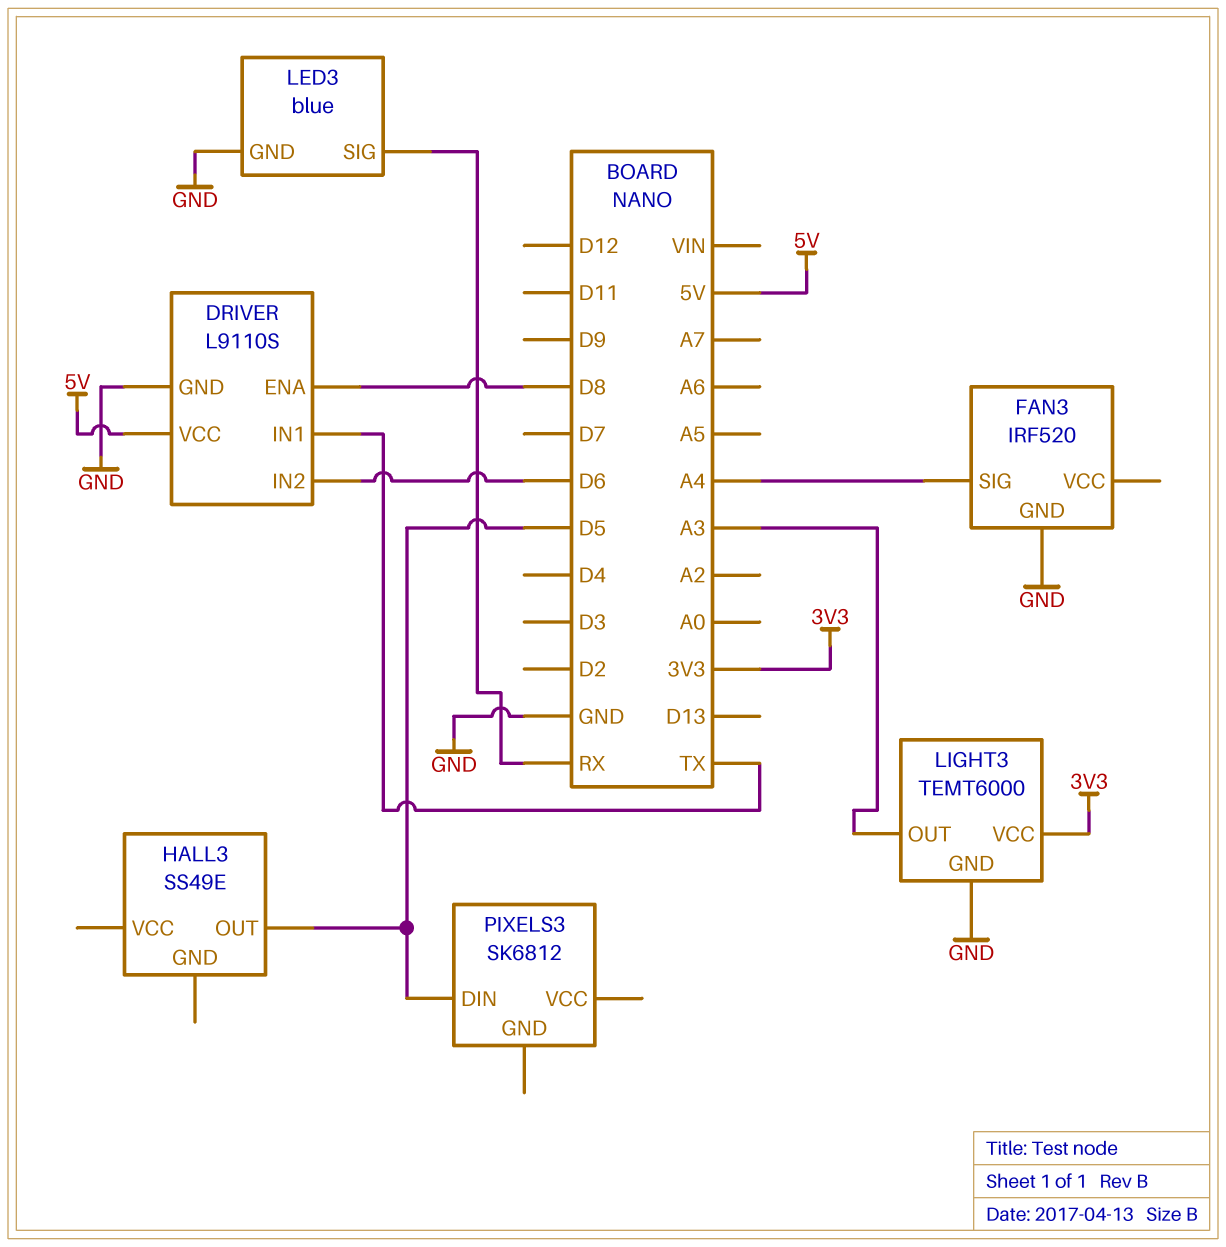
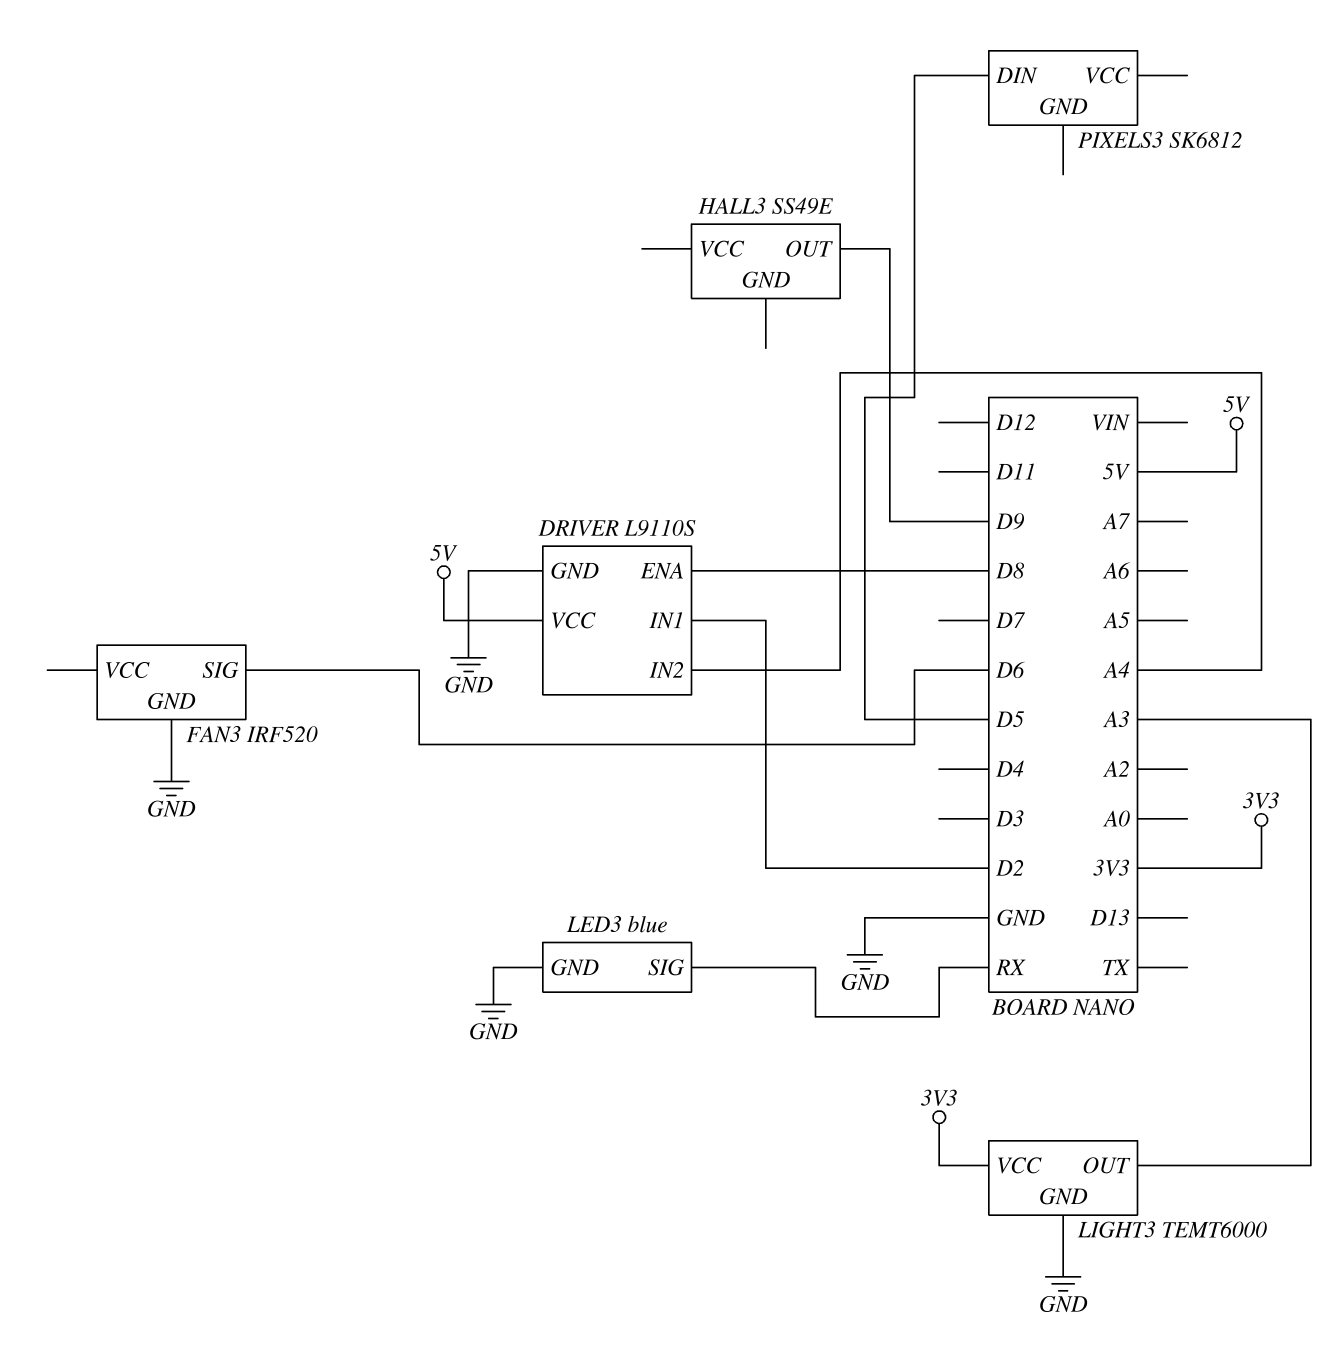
DRIVER pin IN1: TX -> D2
DRIVER pin IN2: D6 -> A4
FAN3 pin SIG: A4 -> D6
HALL3 pin OUT: D5 -> D9

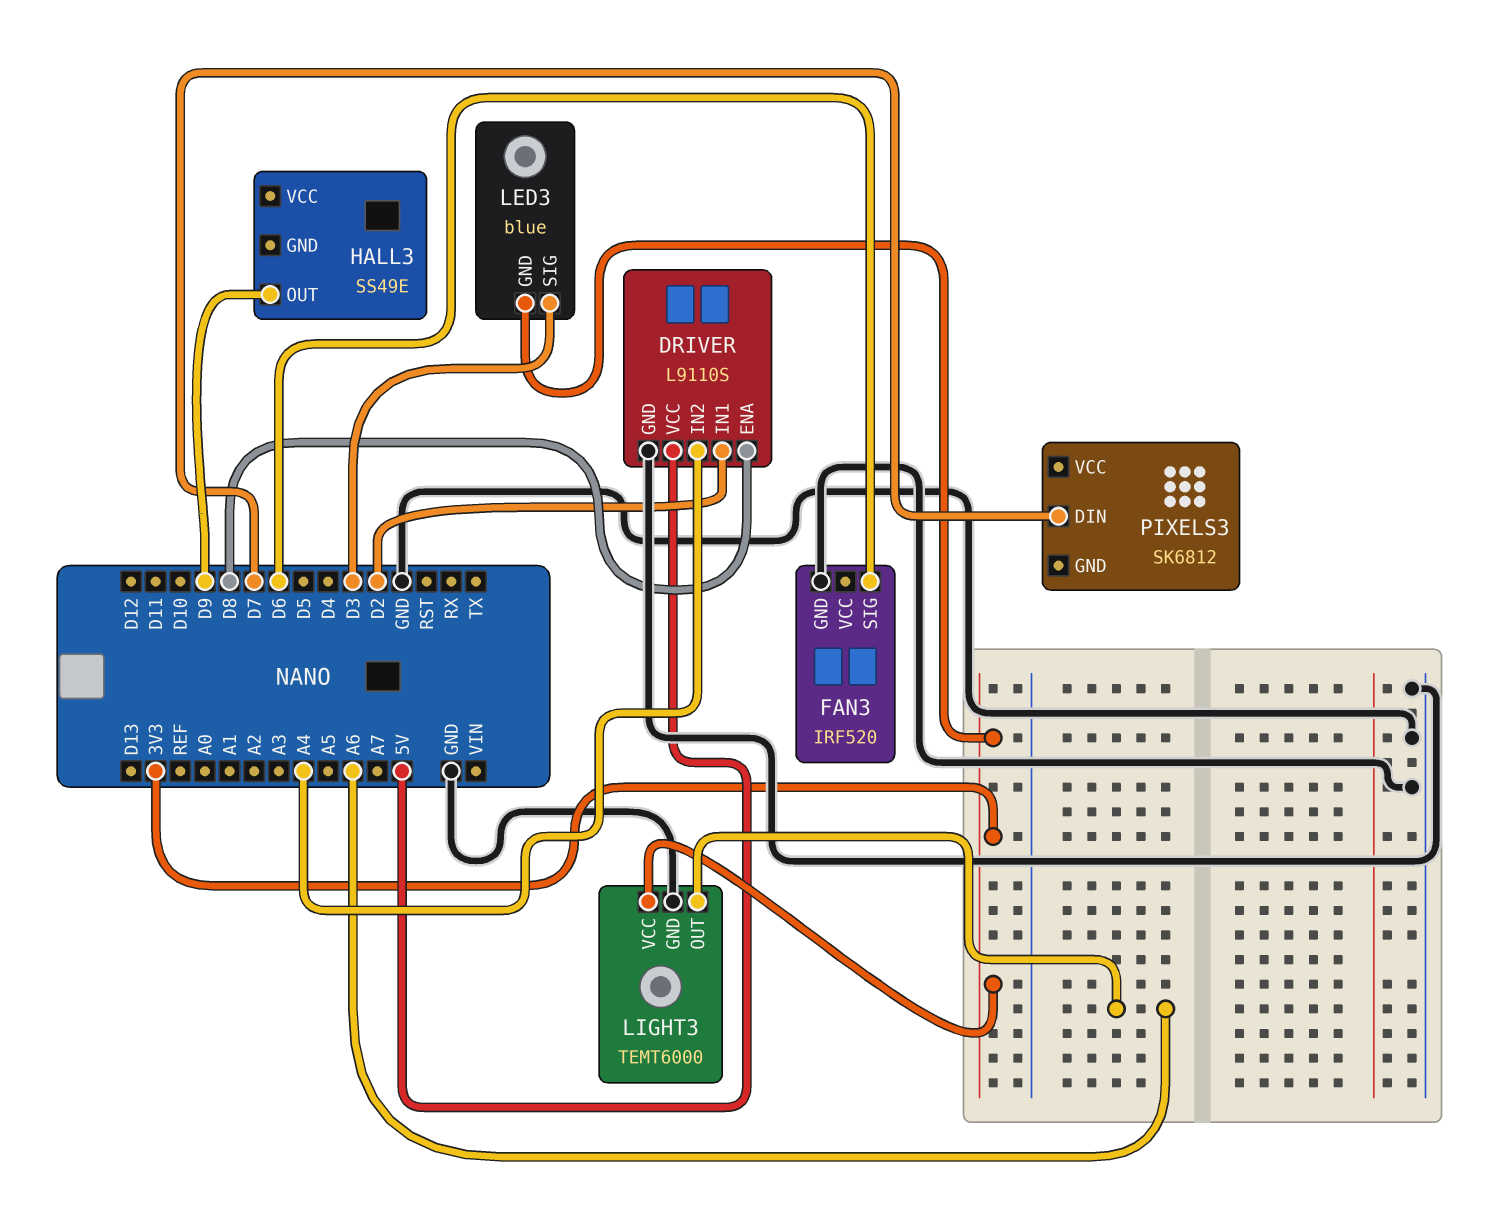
LED3 pin GND: GND -> 3V3
LED3 pin SIG: RX -> D3
LIGHT3 pin OUT: A3 -> A6
PIXELS3 pin DIN: D5 -> D7

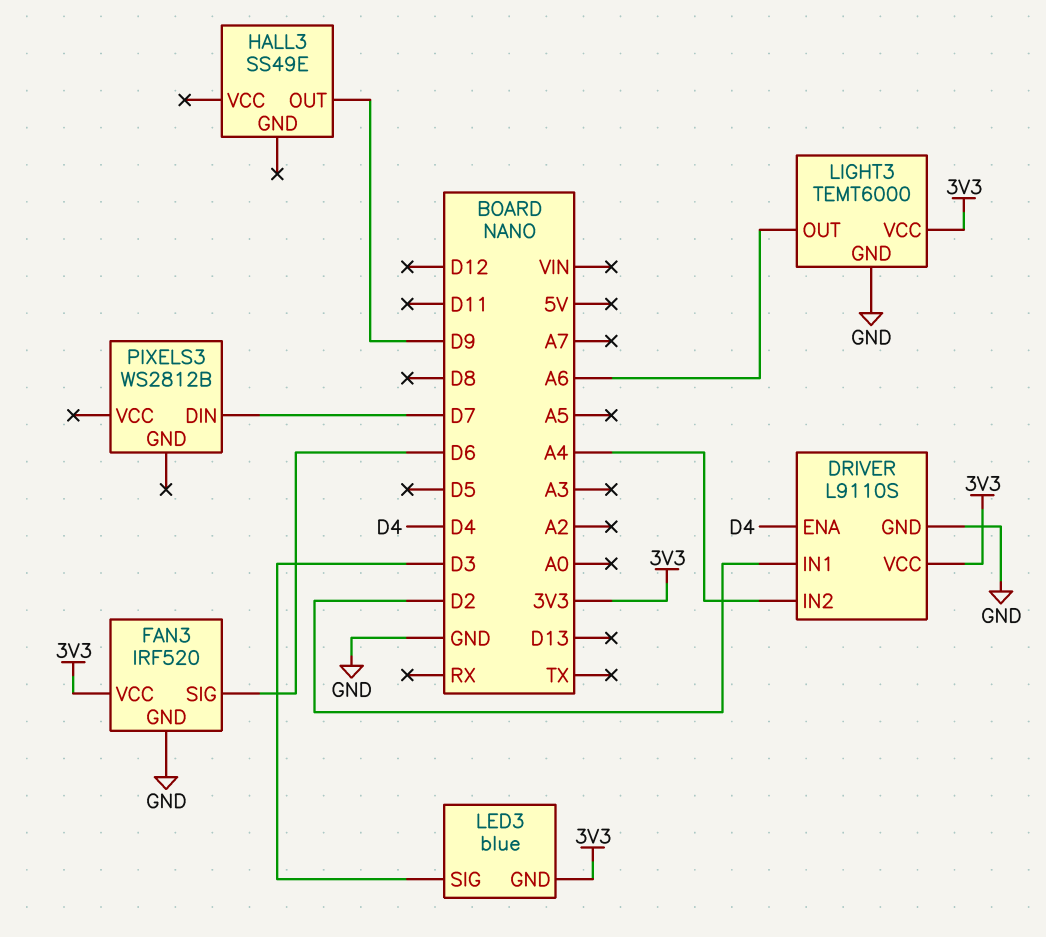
DRIVER pin ENA: D8 -> D4
DRIVER pin VCC: 5V -> 3V3
FAN3 pin VCC: none -> 3V3
PIXELS3: SK6812 -> WS2812B

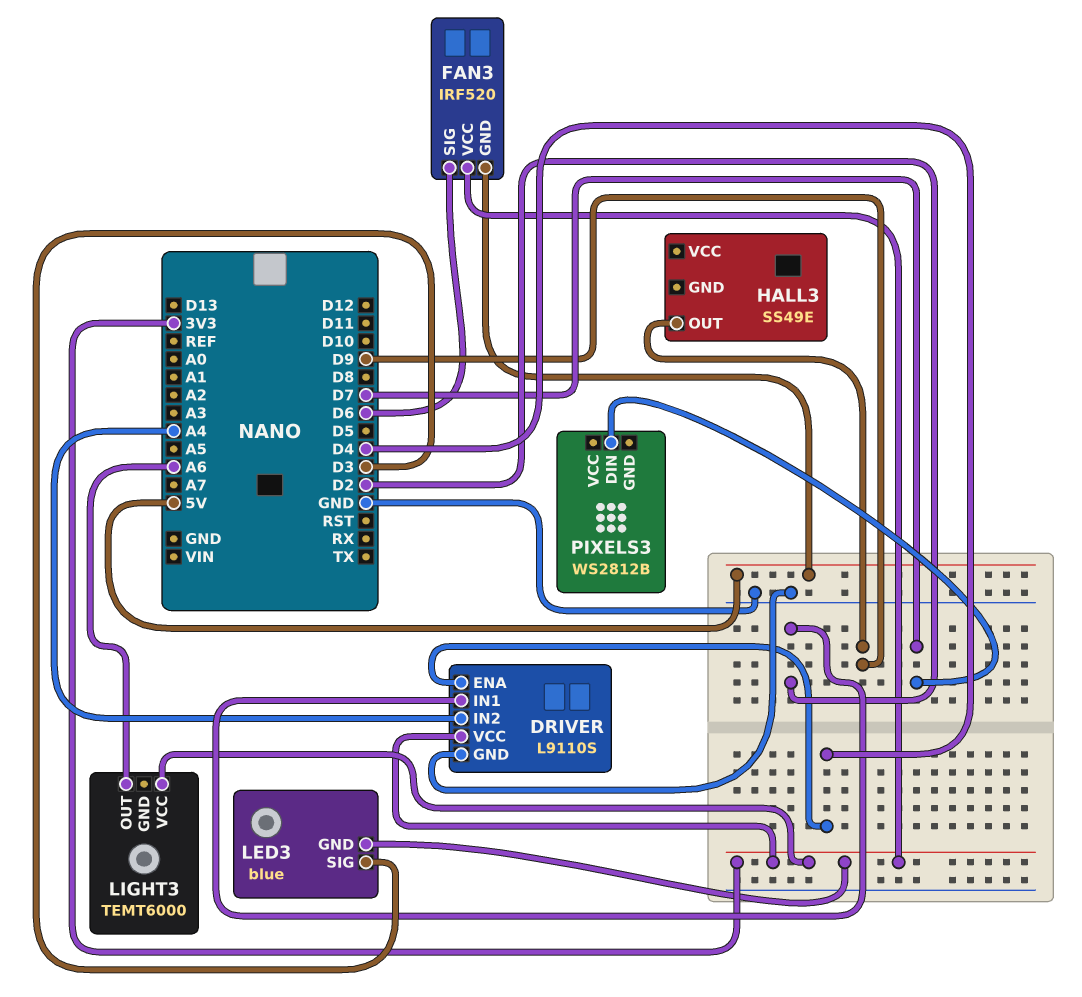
FAN3 pin GND: GND -> 5V
LIGHT3 pin GND: GND -> none

